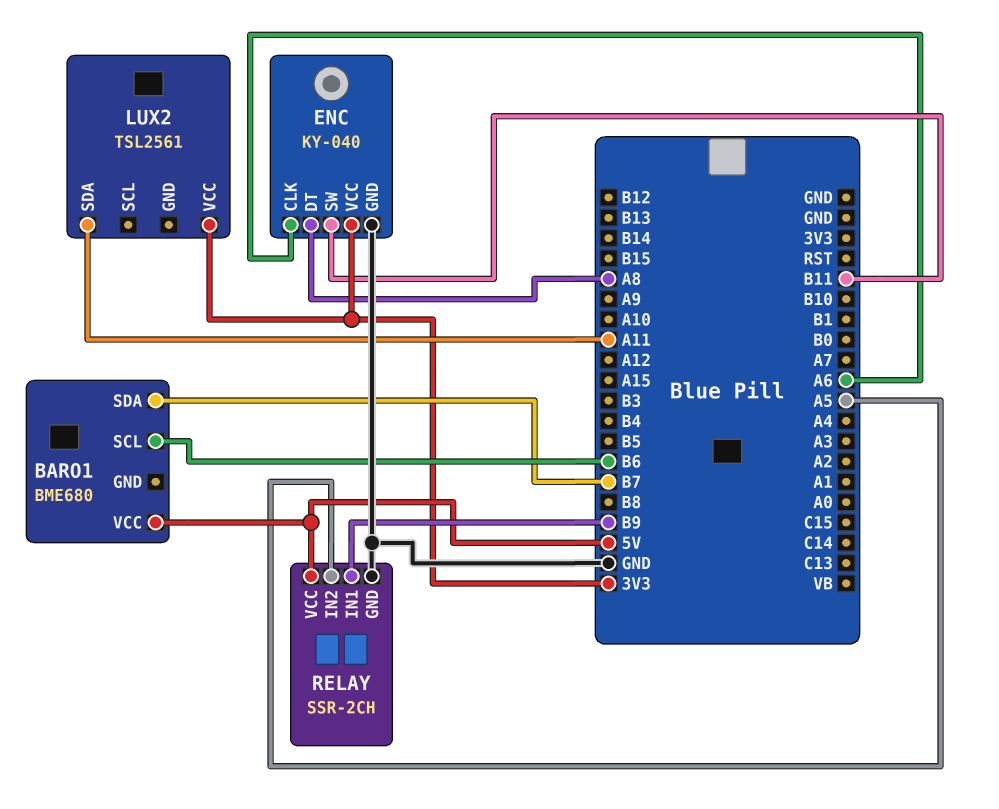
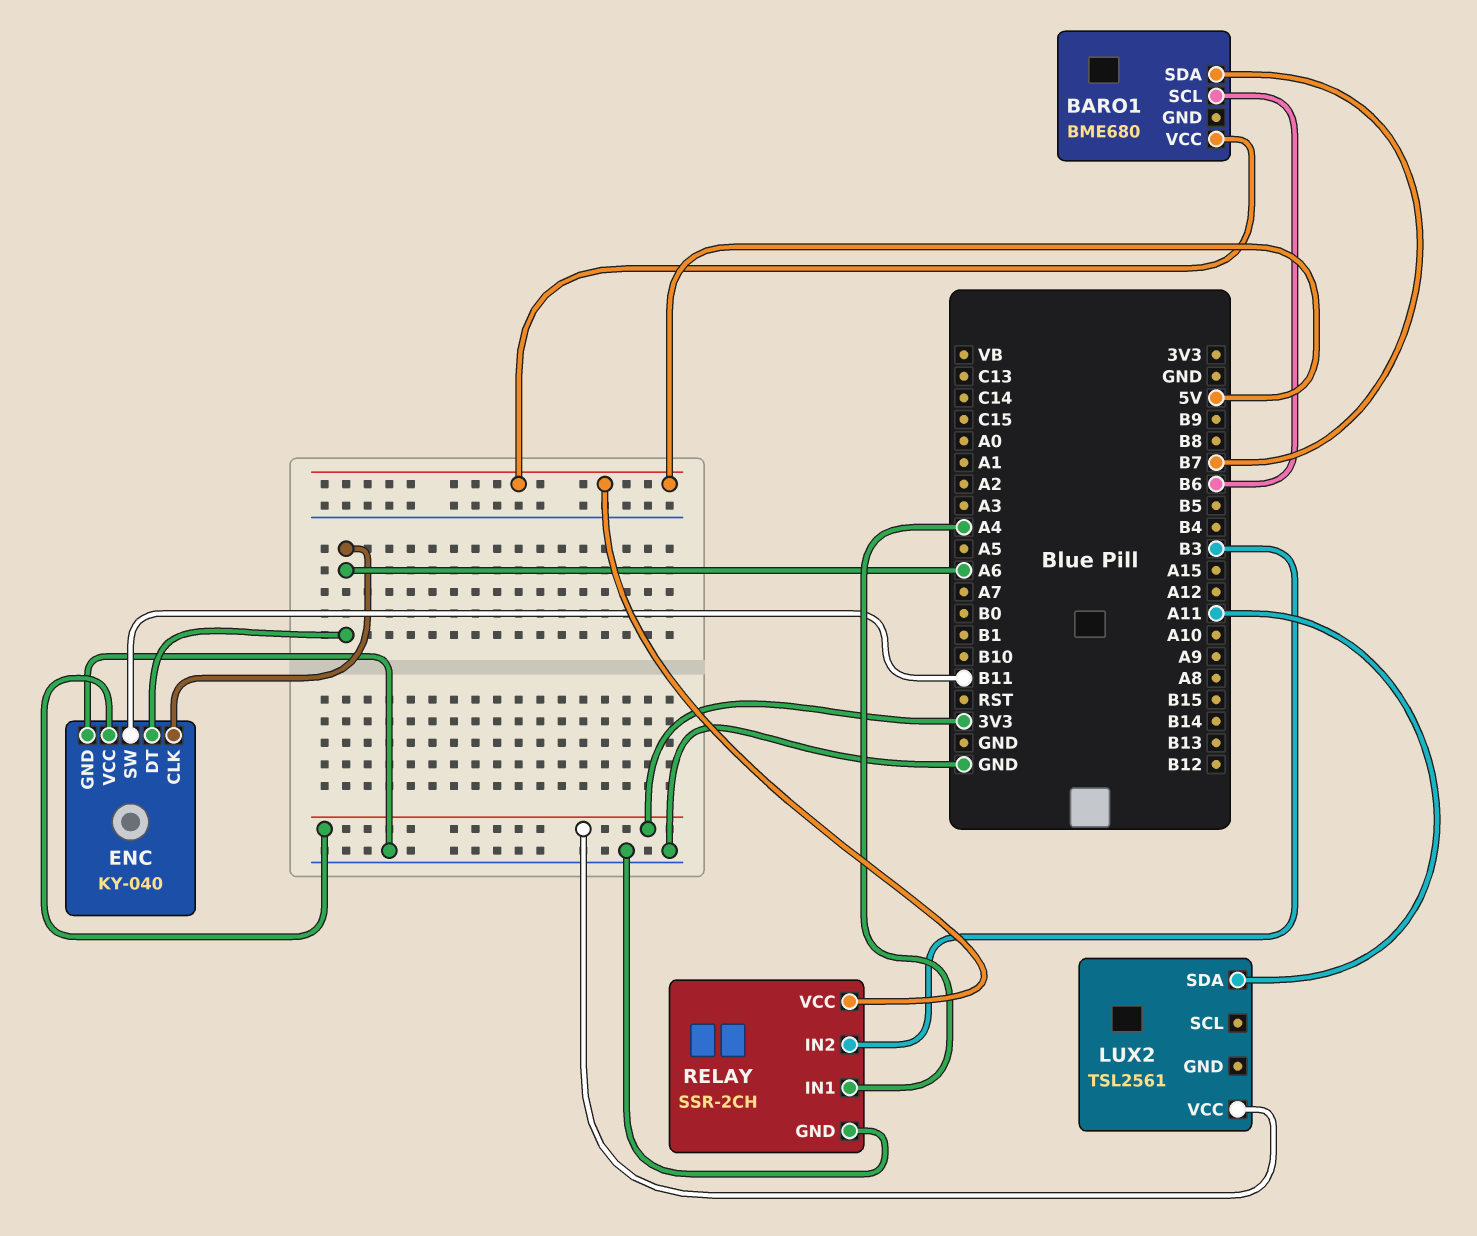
ENC pin DT: A8 -> A6
RELAY pin IN1: B9 -> A4
RELAY pin IN2: A5 -> B3

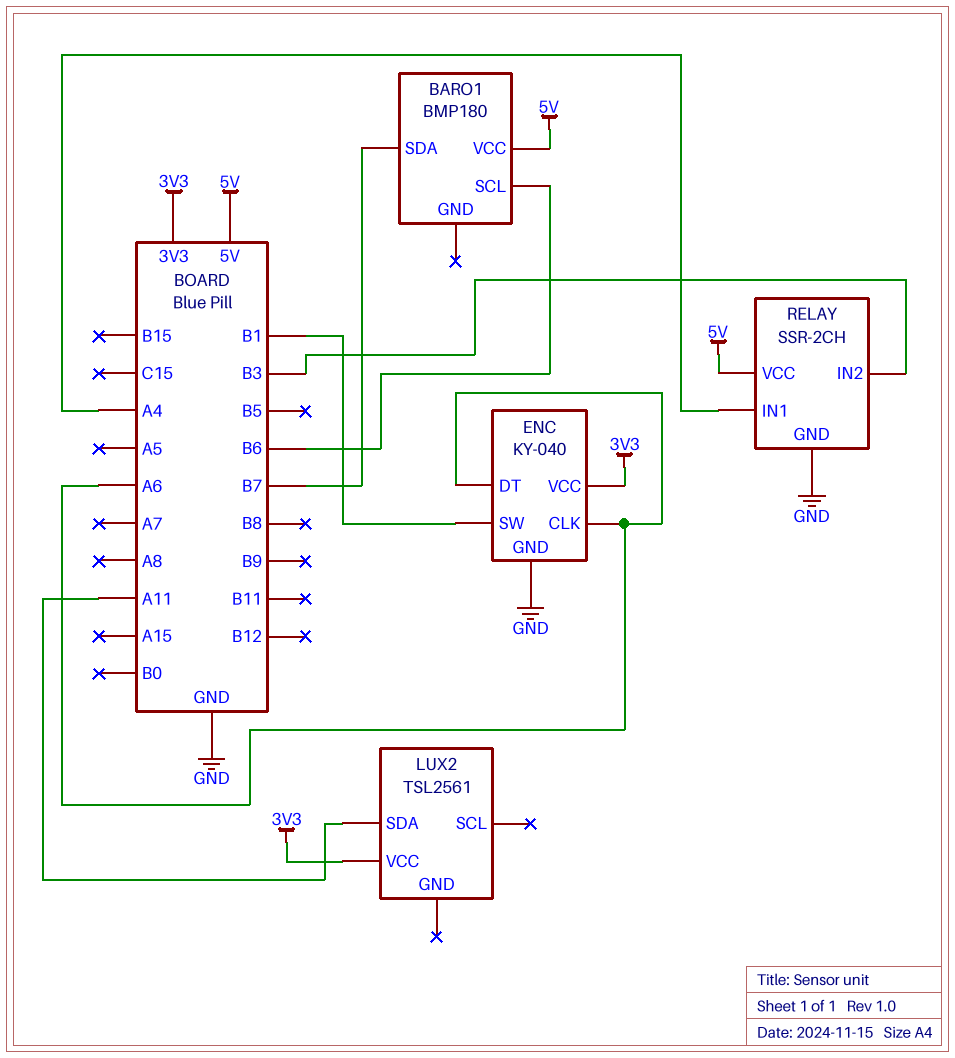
BARO1: BME680 -> BMP180
ENC pin SW: B11 -> B1

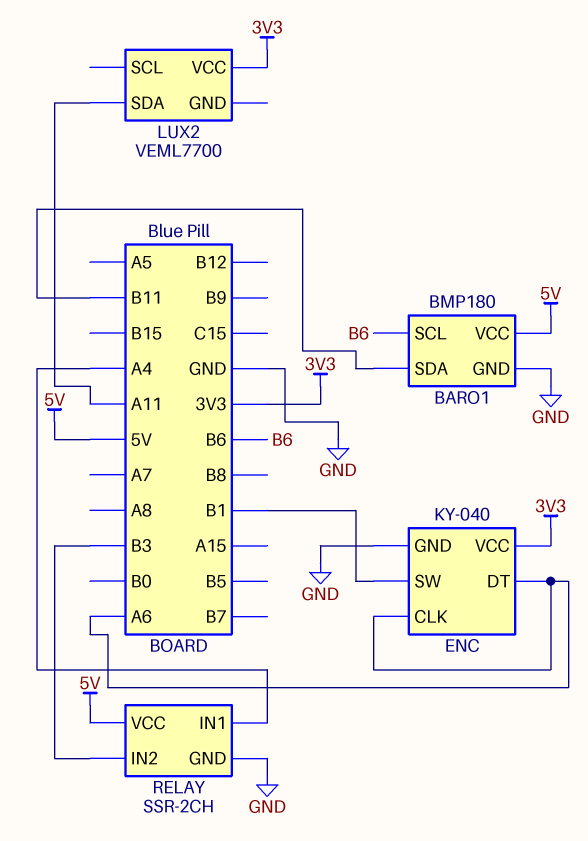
BARO1 pin GND: none -> GND
BARO1 pin SDA: B7 -> B11
LUX2: TSL2561 -> VEML7700

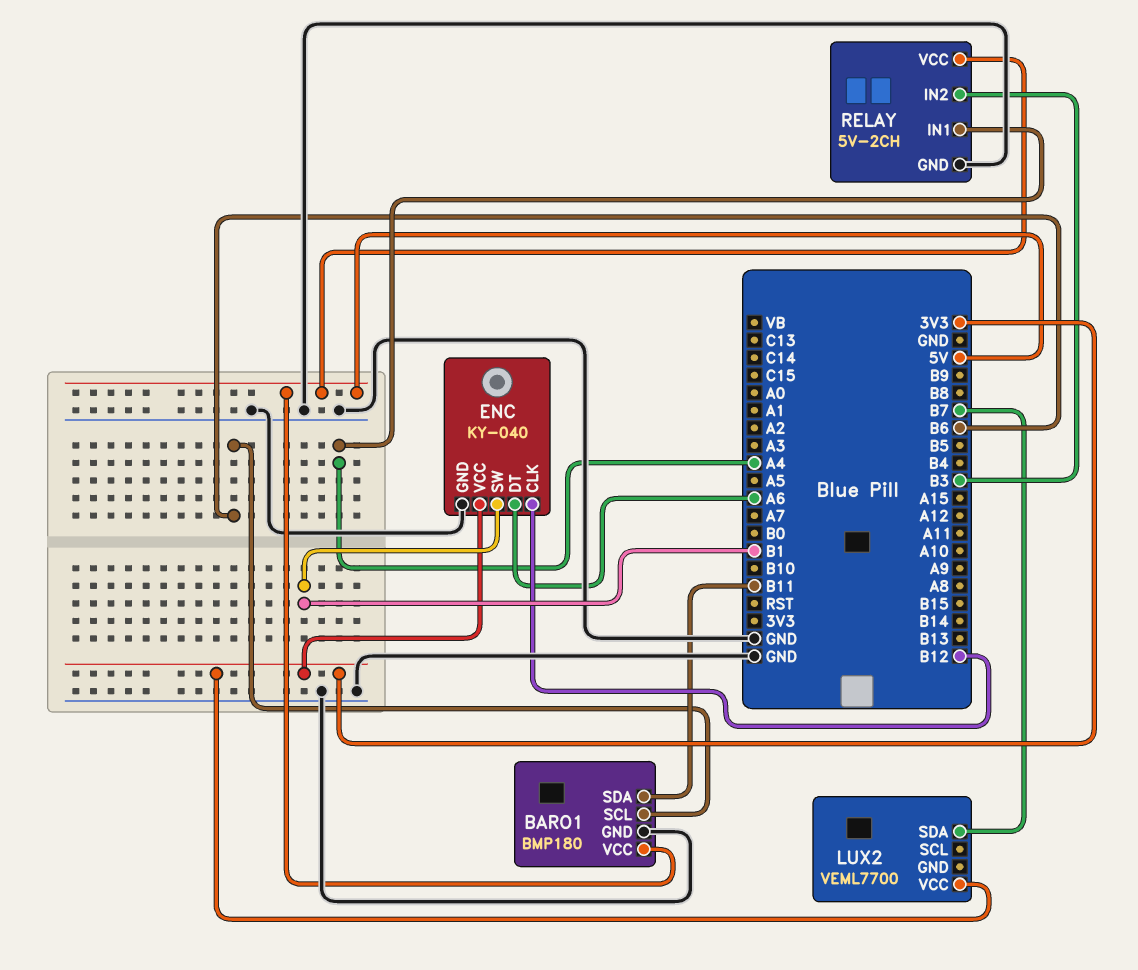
ENC pin CLK: A6 -> B12
LUX2 pin SDA: A11 -> B7
RELAY: SSR-2CH -> 5V-2CH

